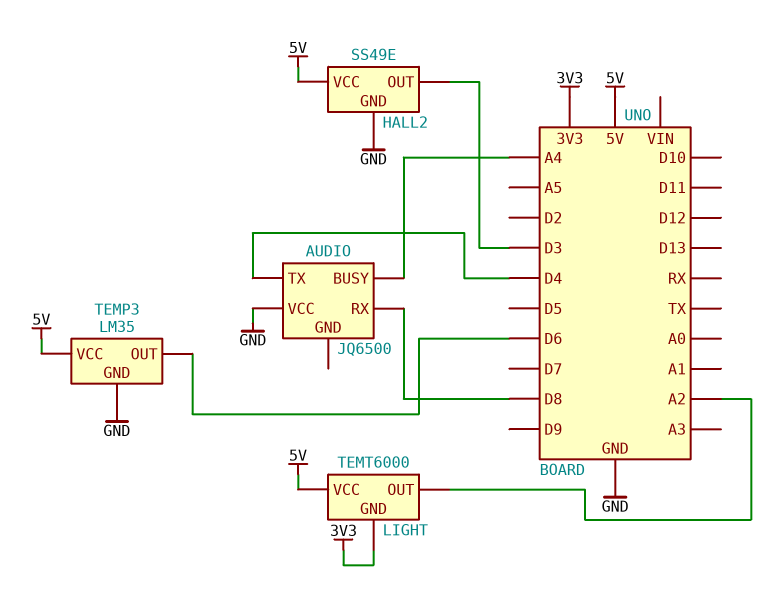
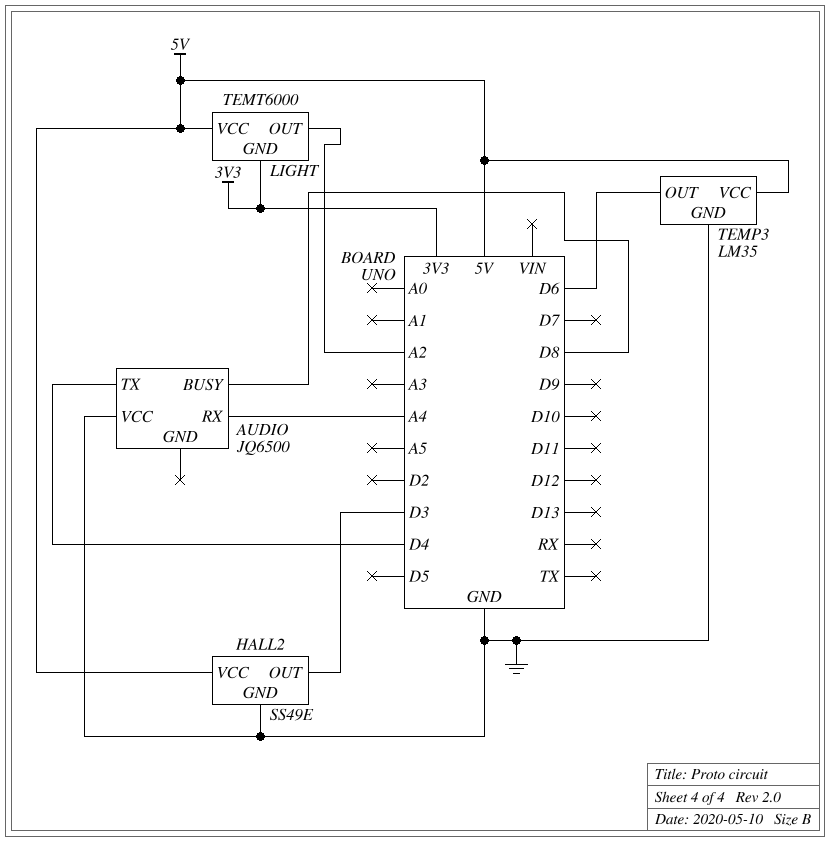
AUDIO pin BUSY: A4 -> D8
AUDIO pin RX: D8 -> A4

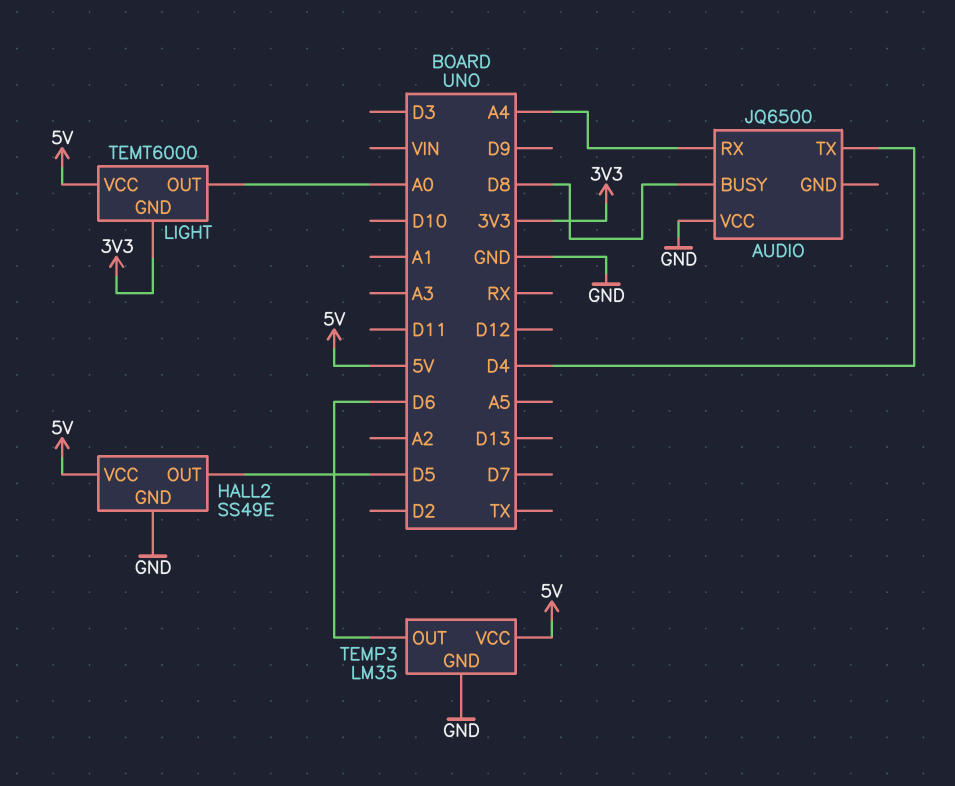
HALL2 pin OUT: D3 -> D5
LIGHT pin OUT: A2 -> A0

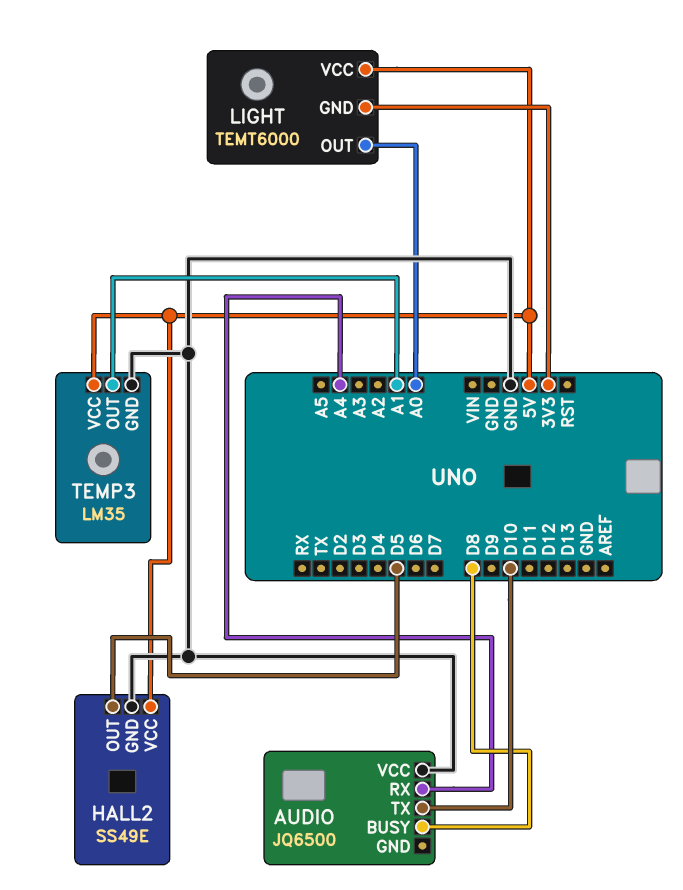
AUDIO pin TX: D4 -> D10
TEMP3 pin OUT: D6 -> A1

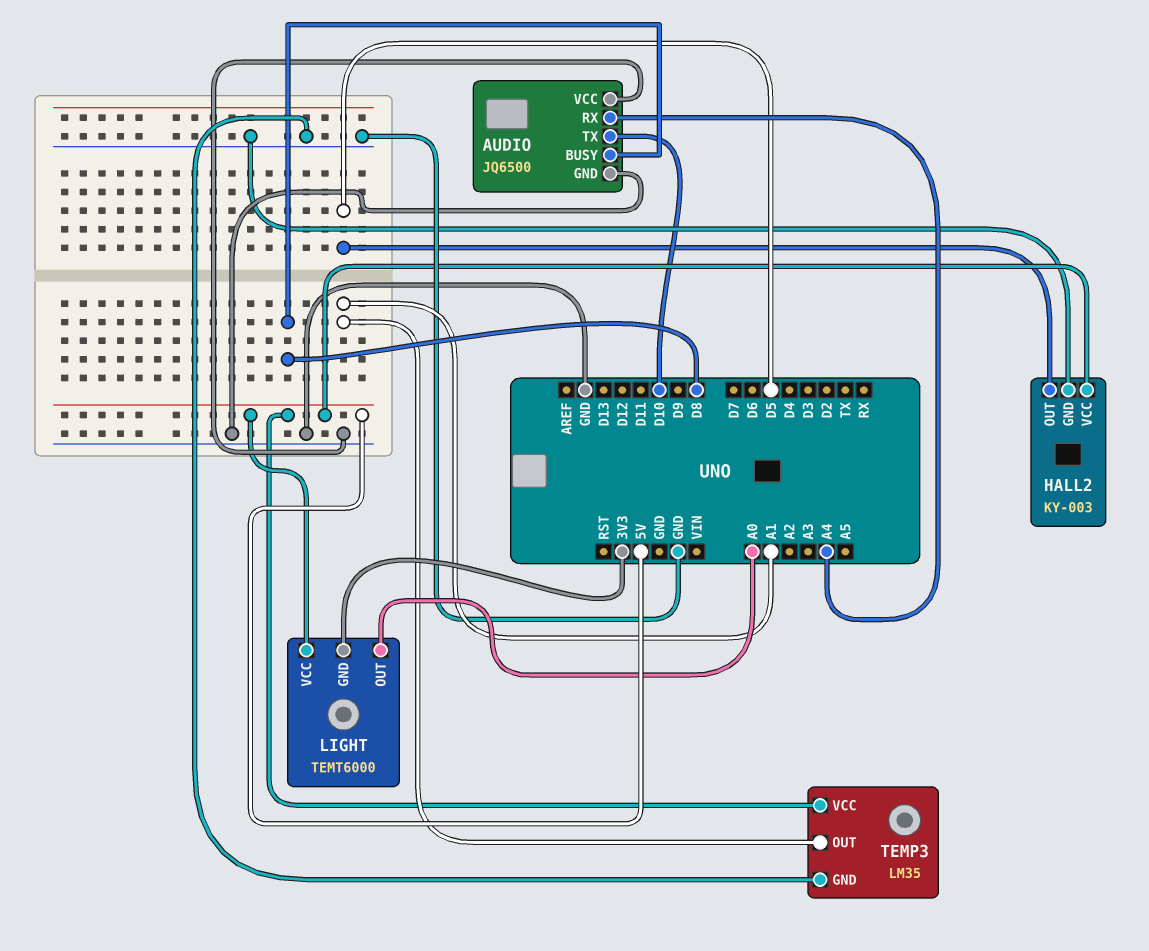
AUDIO pin GND: none -> GND
HALL2: SS49E -> KY-003

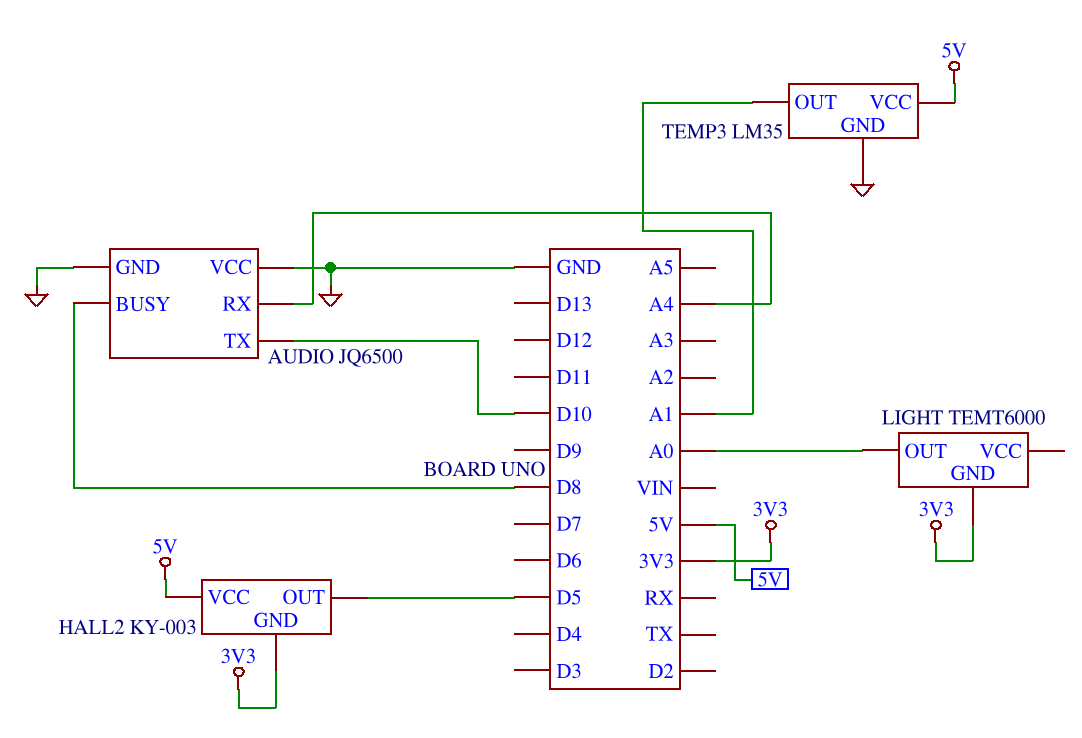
HALL2 pin GND: GND -> 3V3
LIGHT pin VCC: 5V -> none

